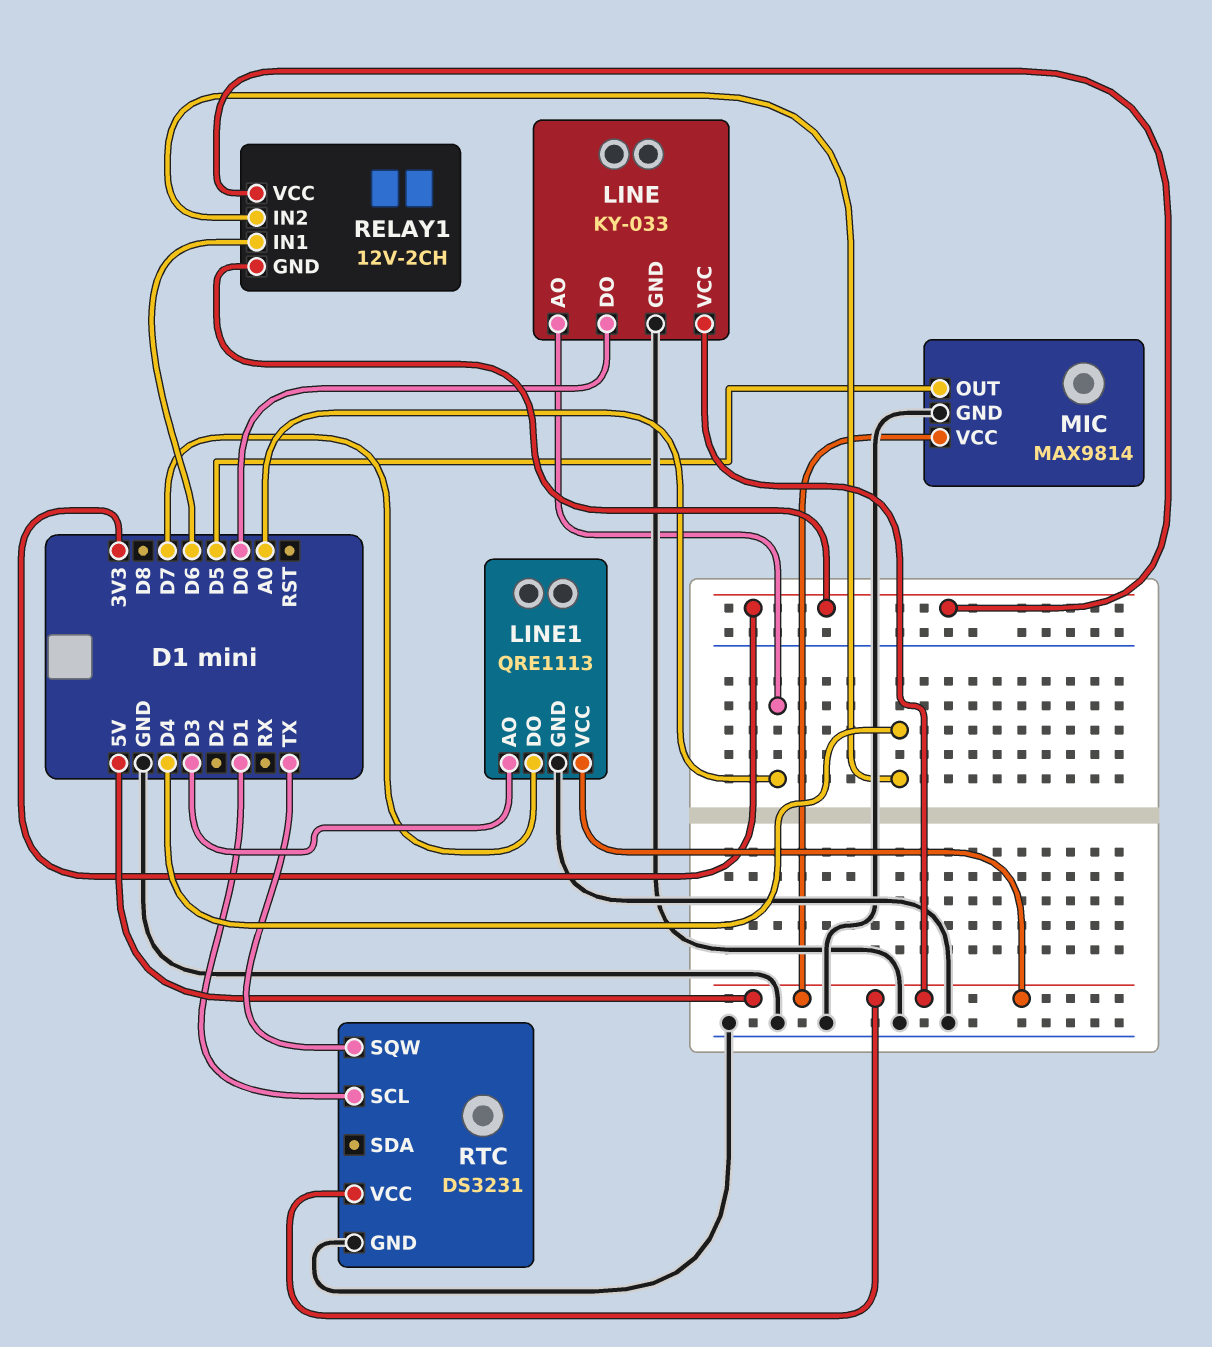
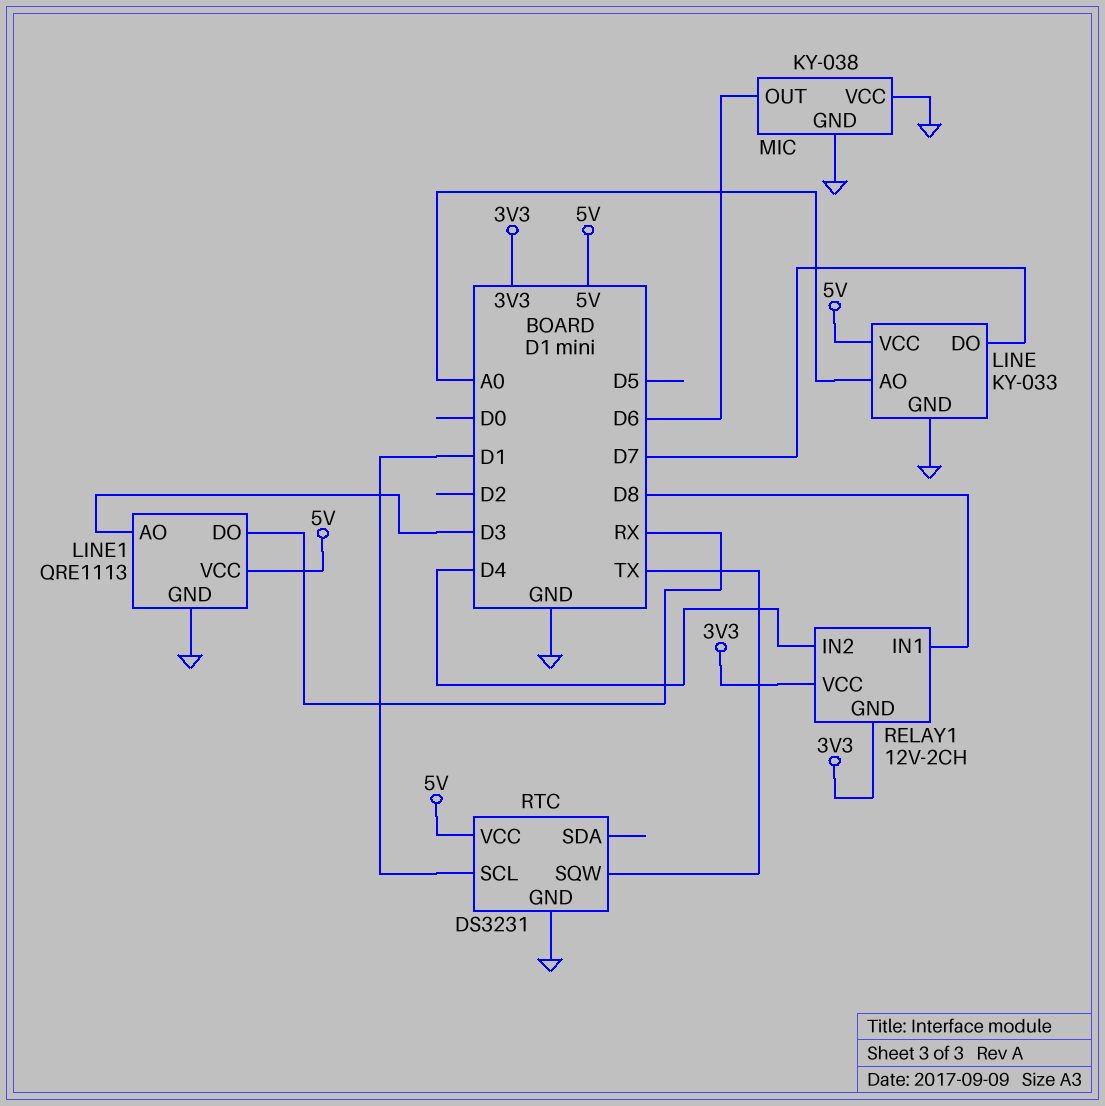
LINE pin DO: D0 -> D7
LINE1 pin DO: D7 -> RX
MIC: MAX9814 -> KY-038
MIC pin OUT: D5 -> D6
MIC pin VCC: 5V -> GND
RELAY1 pin IN1: D6 -> D8

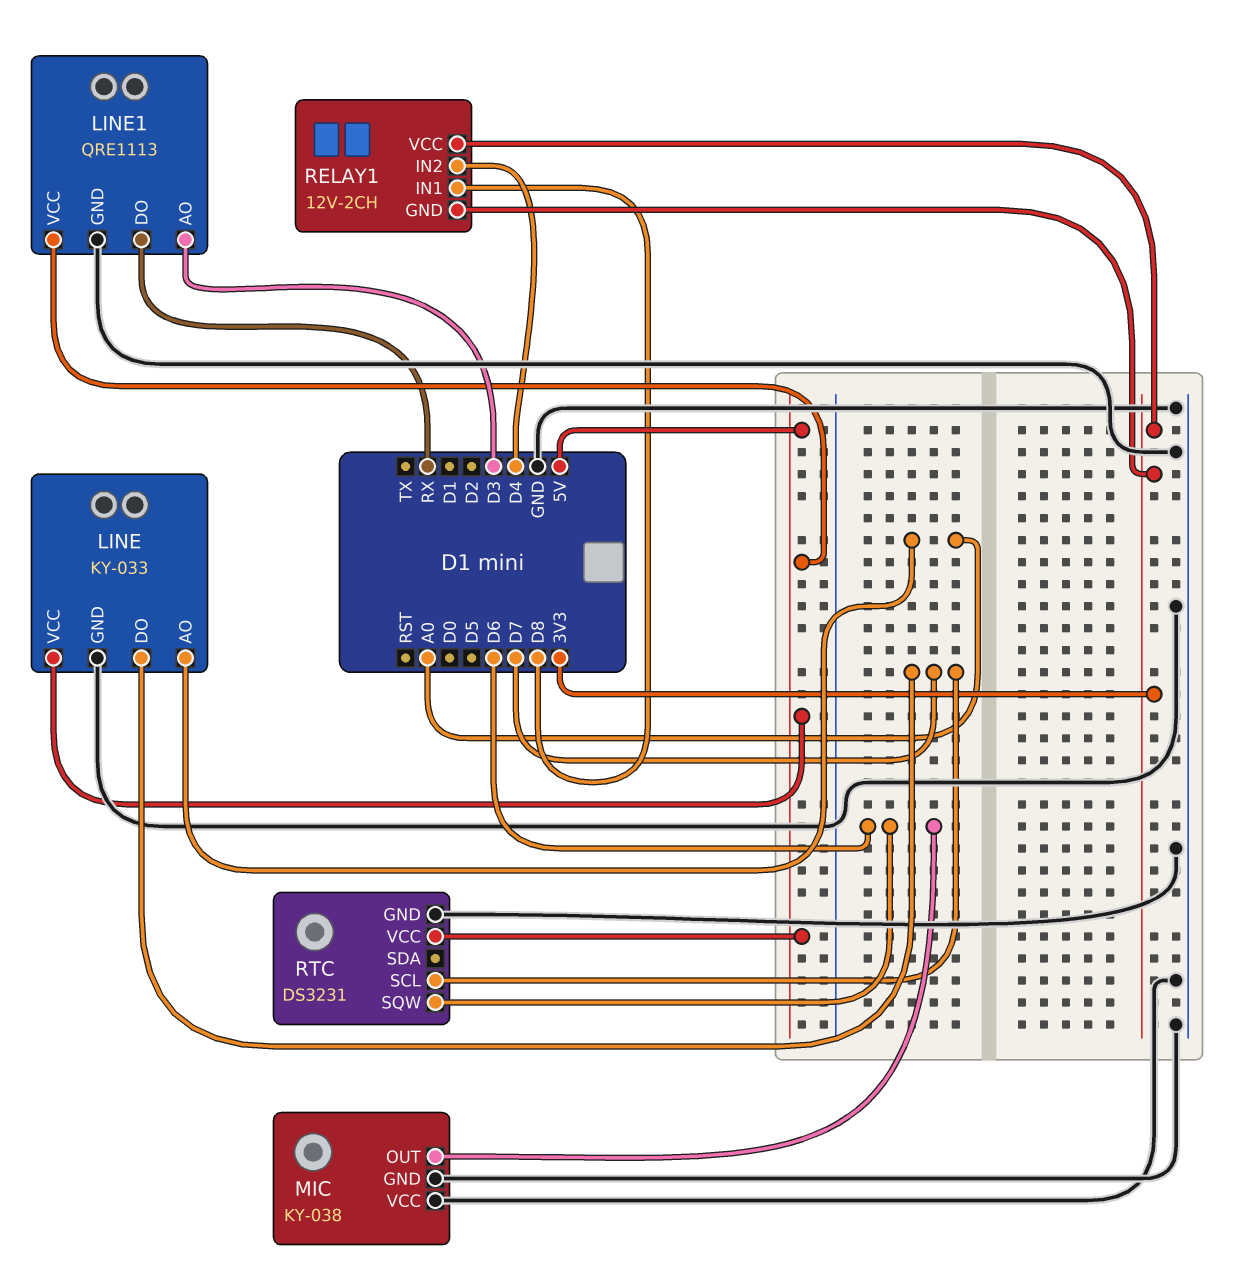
RTC pin SCL: D1 -> D7
RTC pin SQW: TX -> D6

